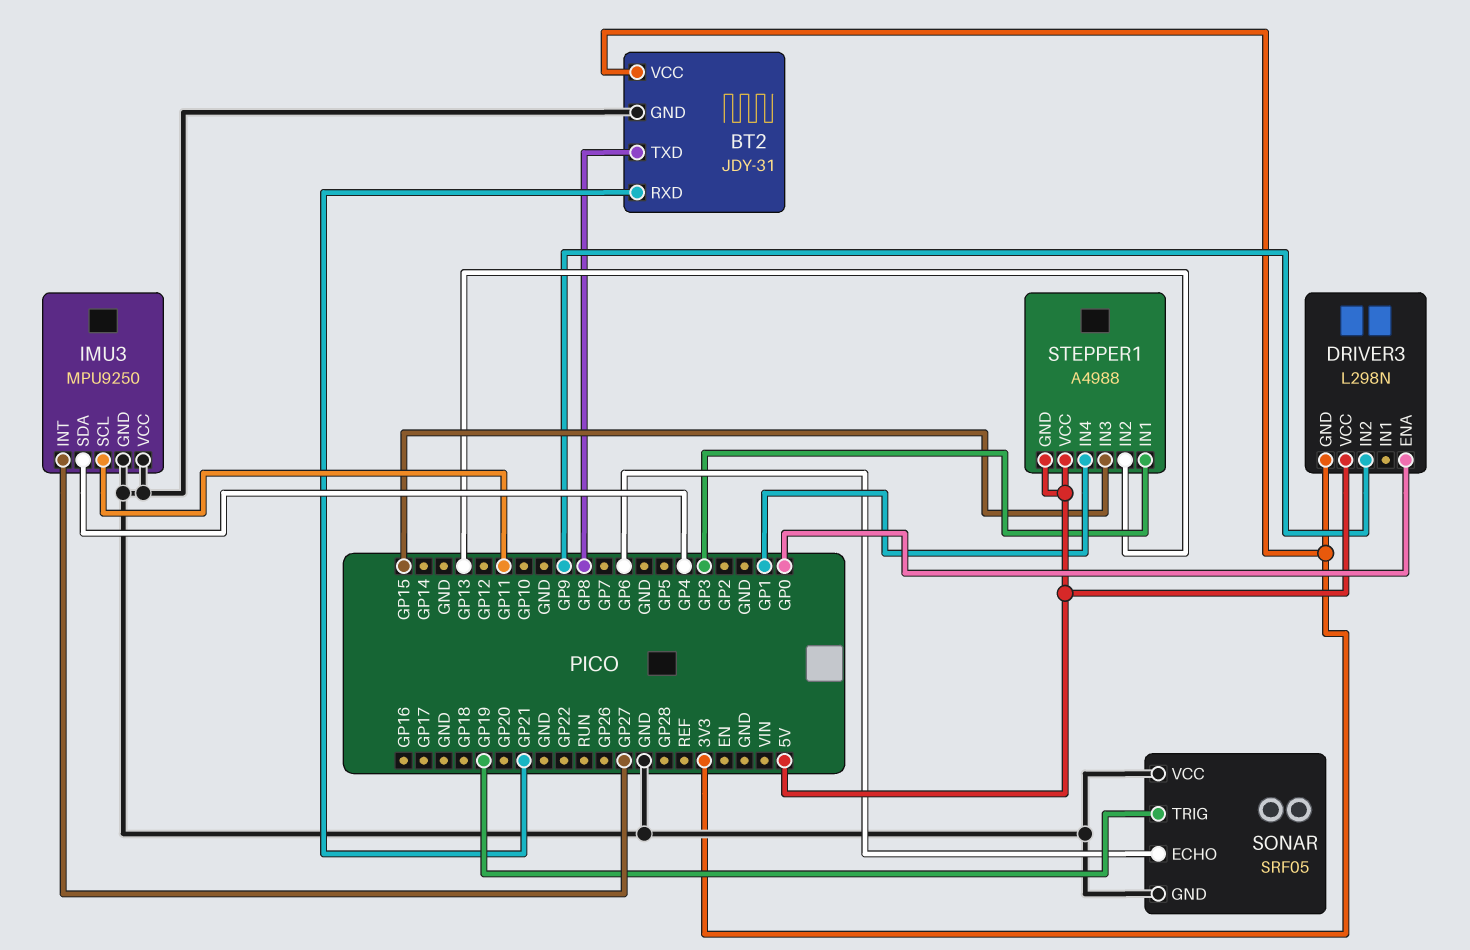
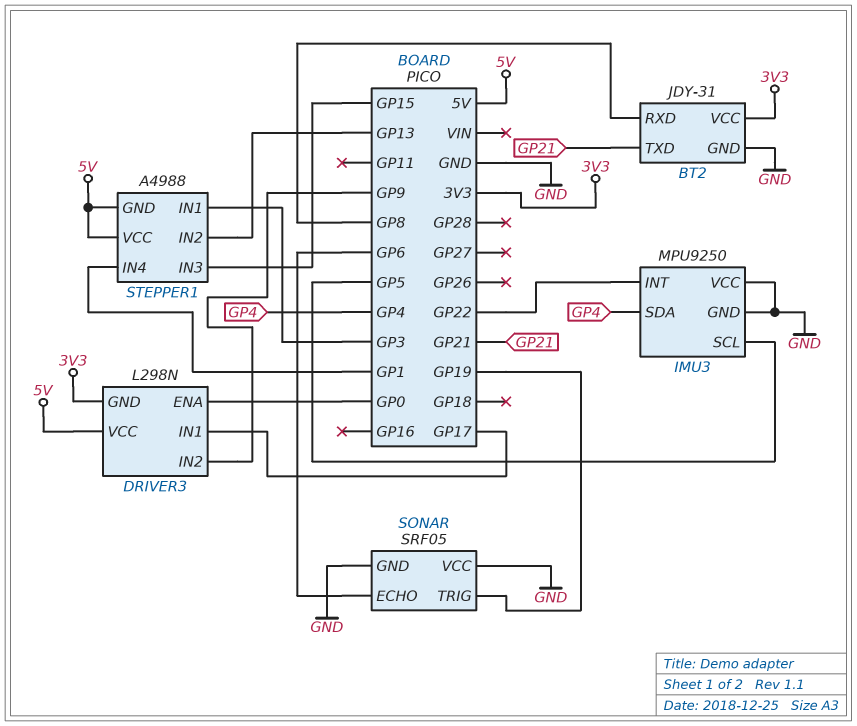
BT2 pin RXD: GP21 -> GP8
BT2 pin TXD: GP8 -> GP21
DRIVER3 pin IN1: none -> GP17
IMU3 pin INT: GP27 -> GP22
IMU3 pin SCL: GP11 -> GP5

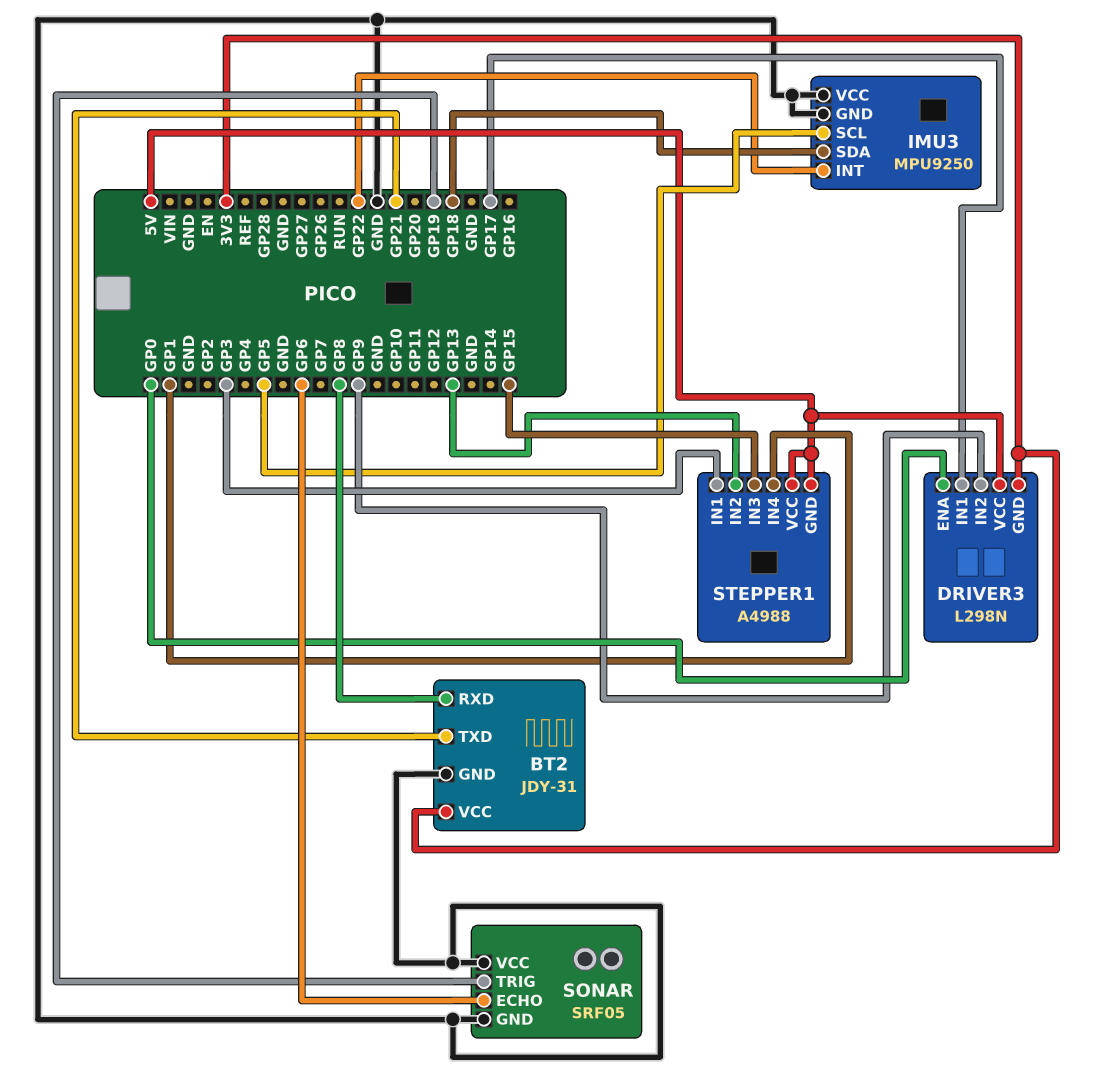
IMU3 pin SDA: GP4 -> GP18

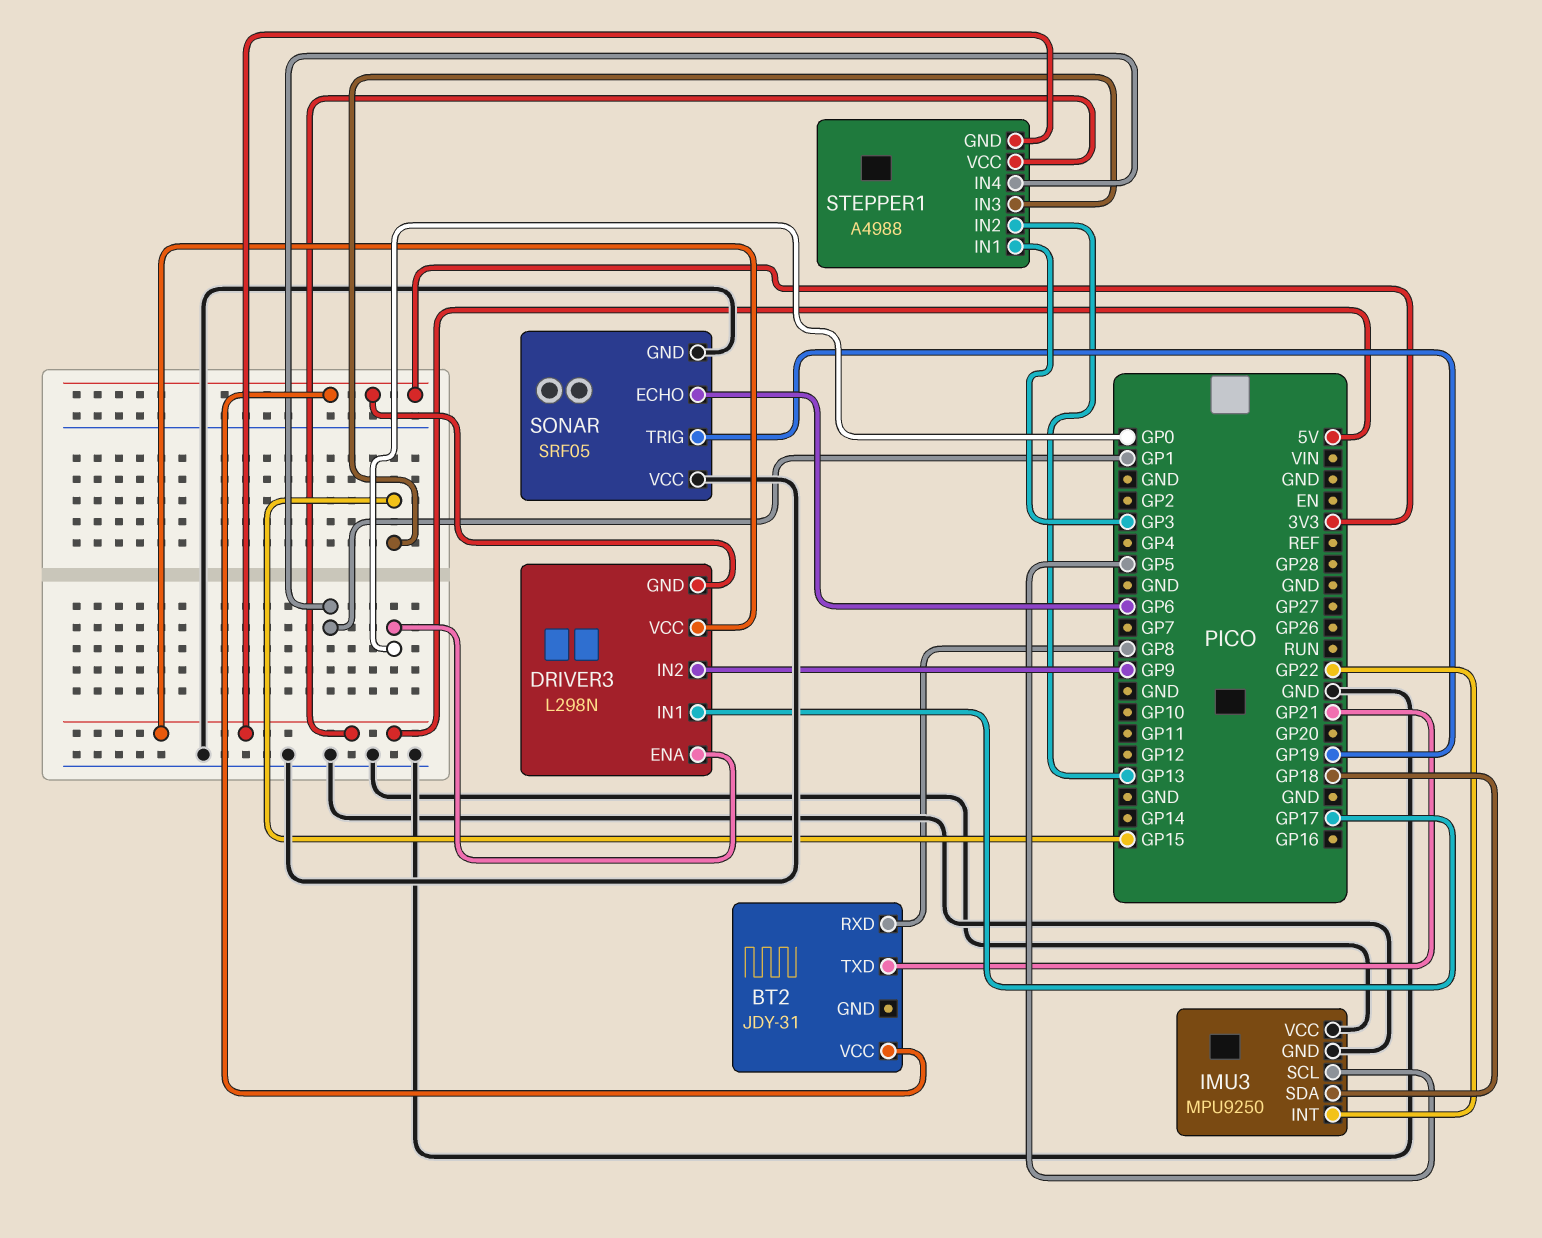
BT2 pin GND: GND -> none

